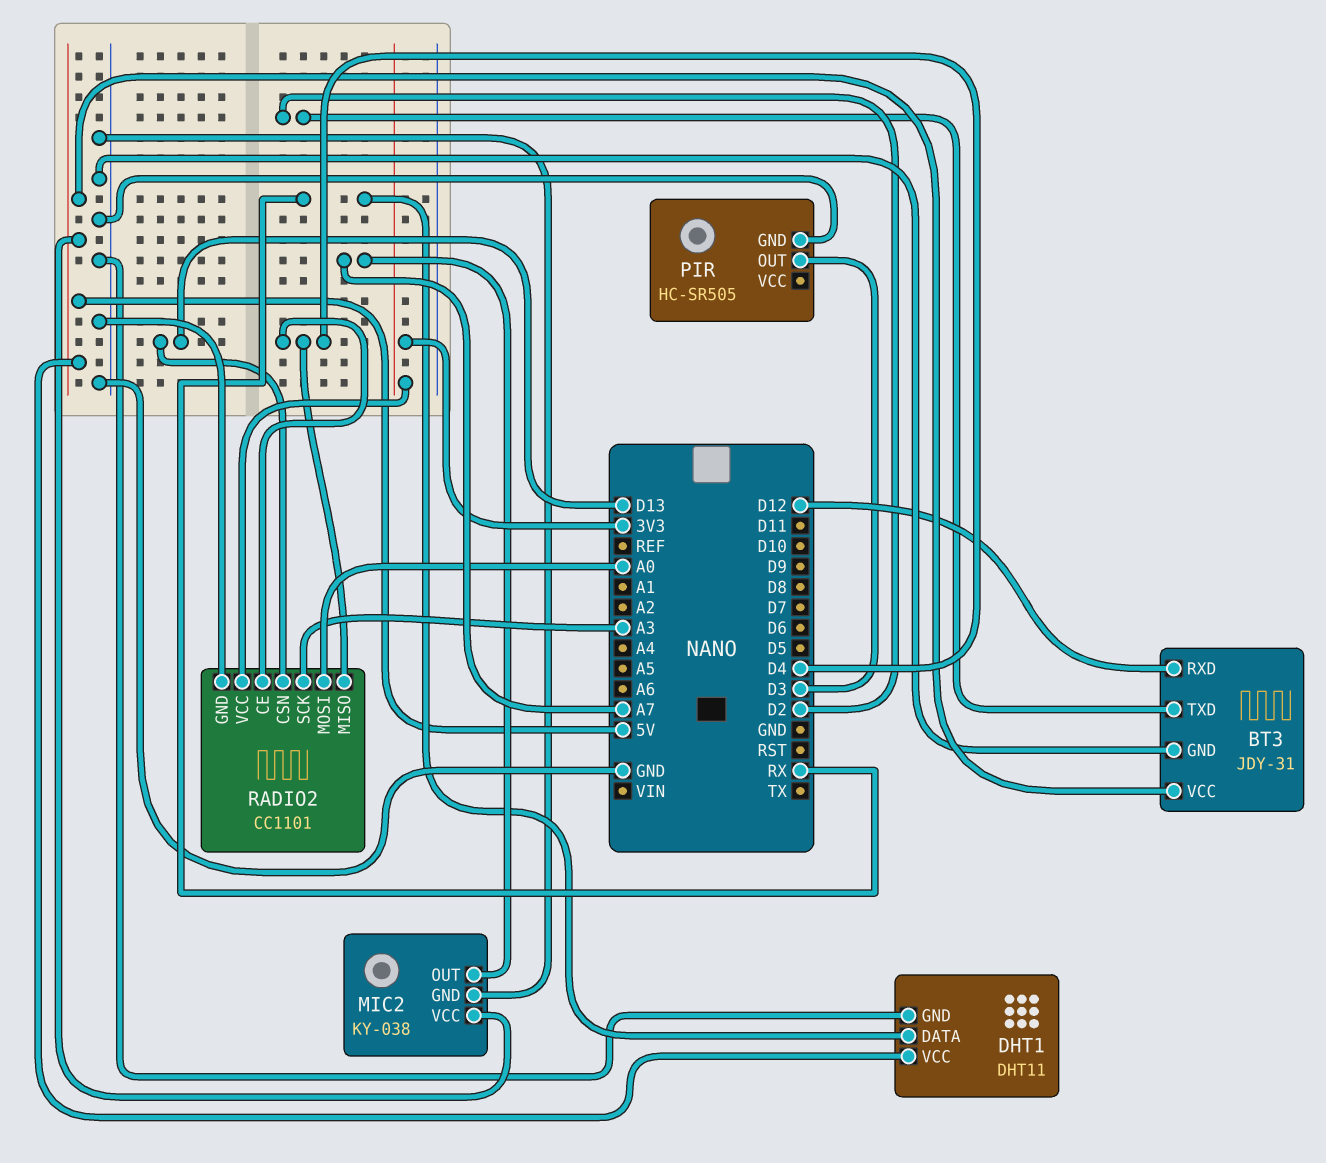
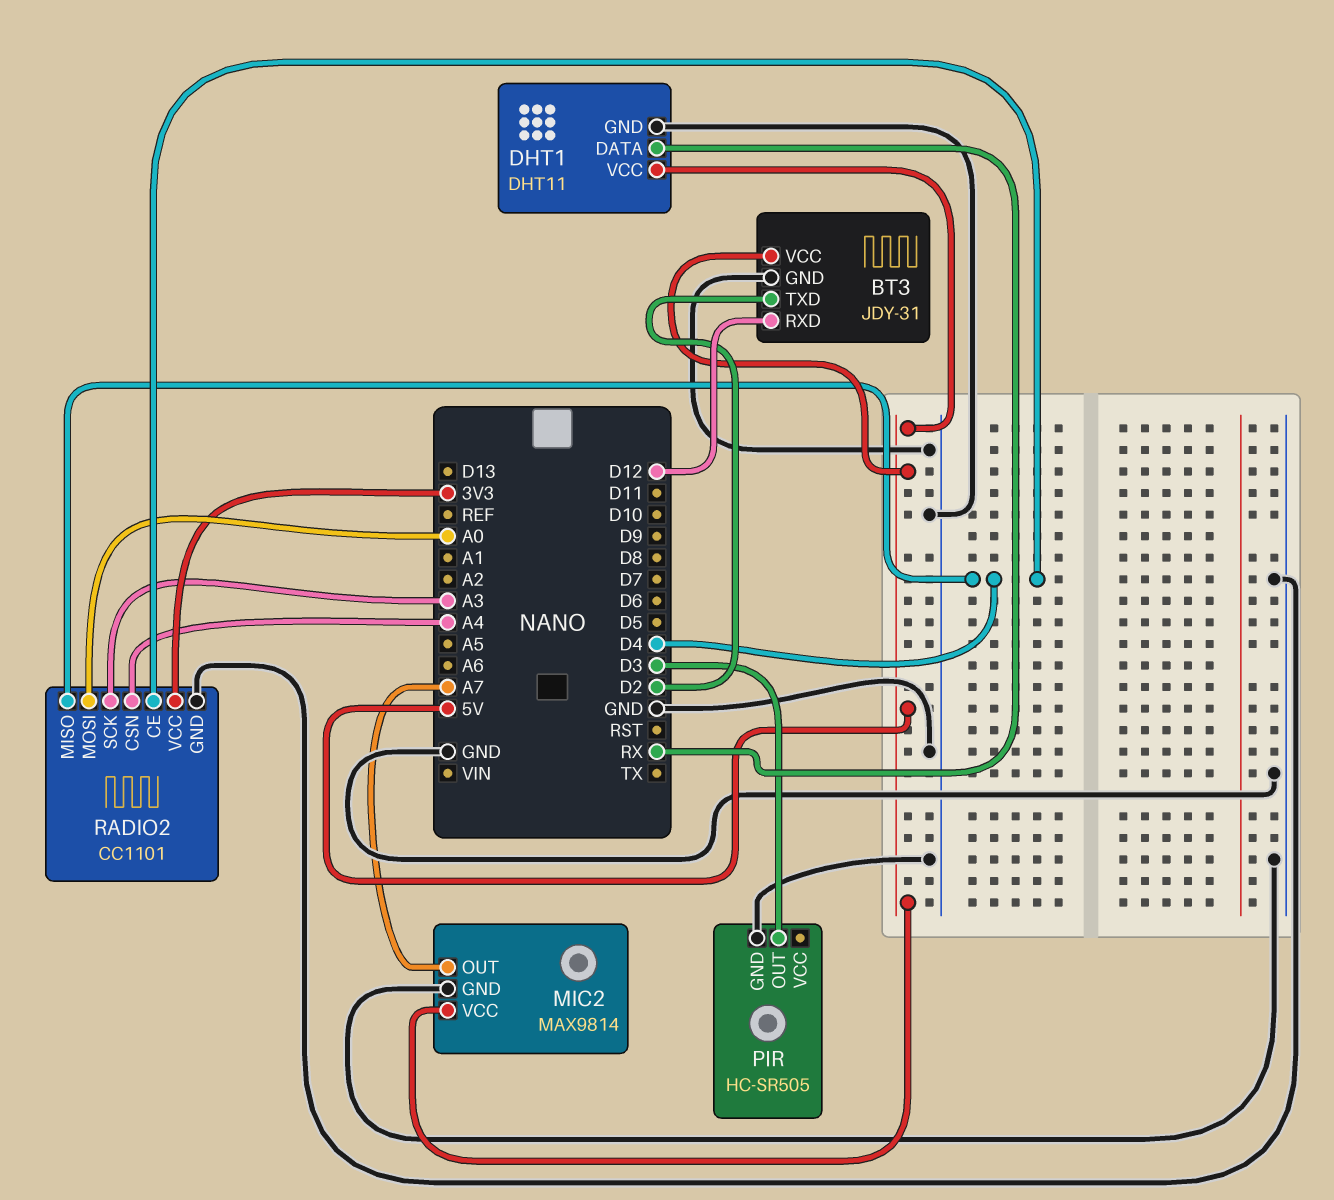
MIC2: KY-038 -> MAX9814
RADIO2 pin CSN: D13 -> A4

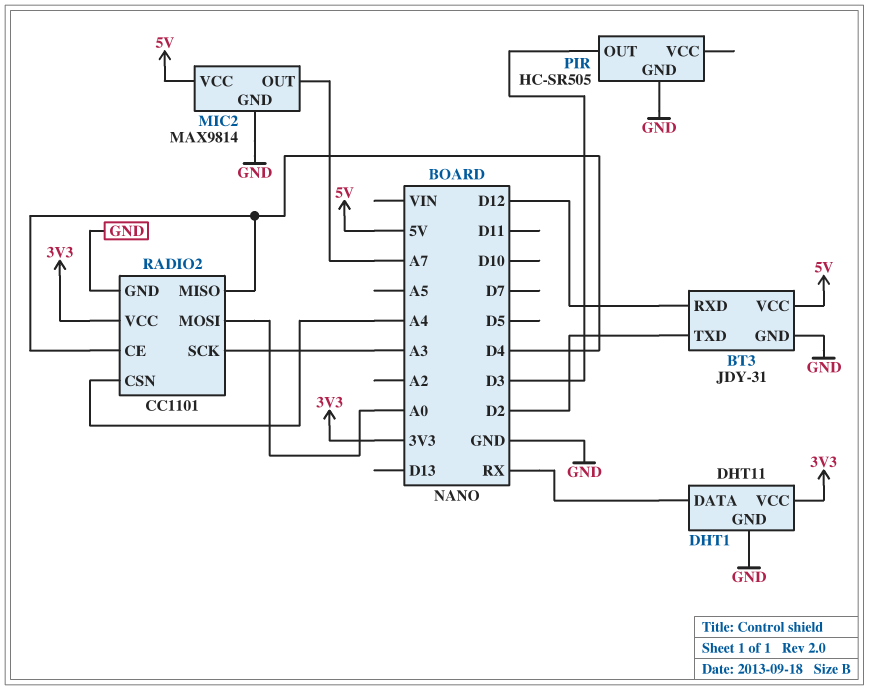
DHT1 pin VCC: 5V -> 3V3

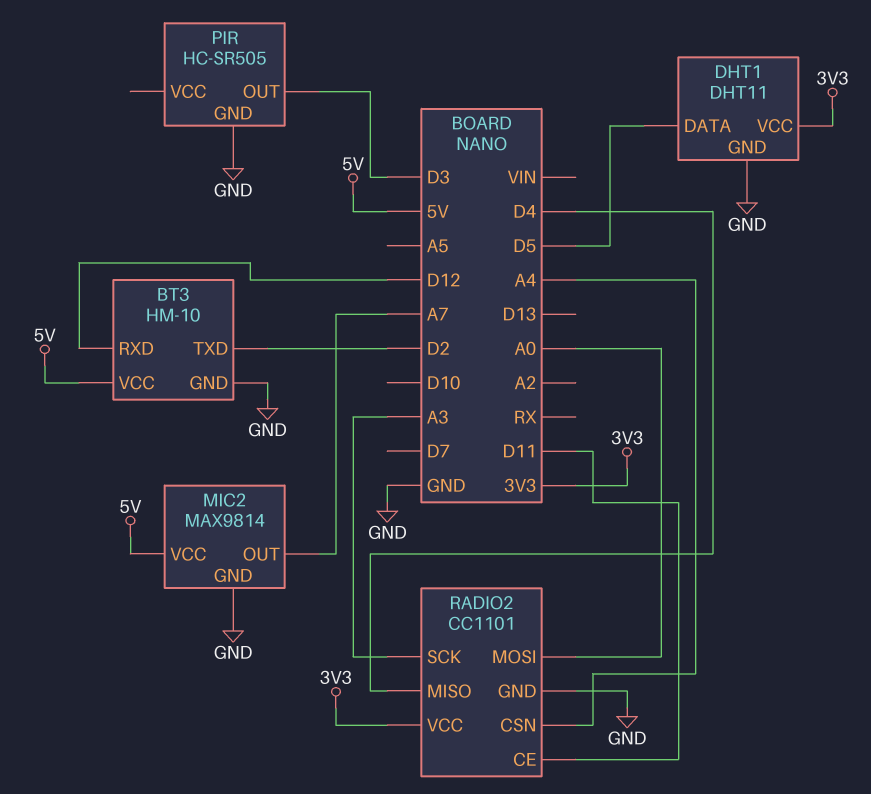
BT3: JDY-31 -> HM-10
DHT1 pin DATA: RX -> D5
RADIO2 pin CE: D4 -> D11

